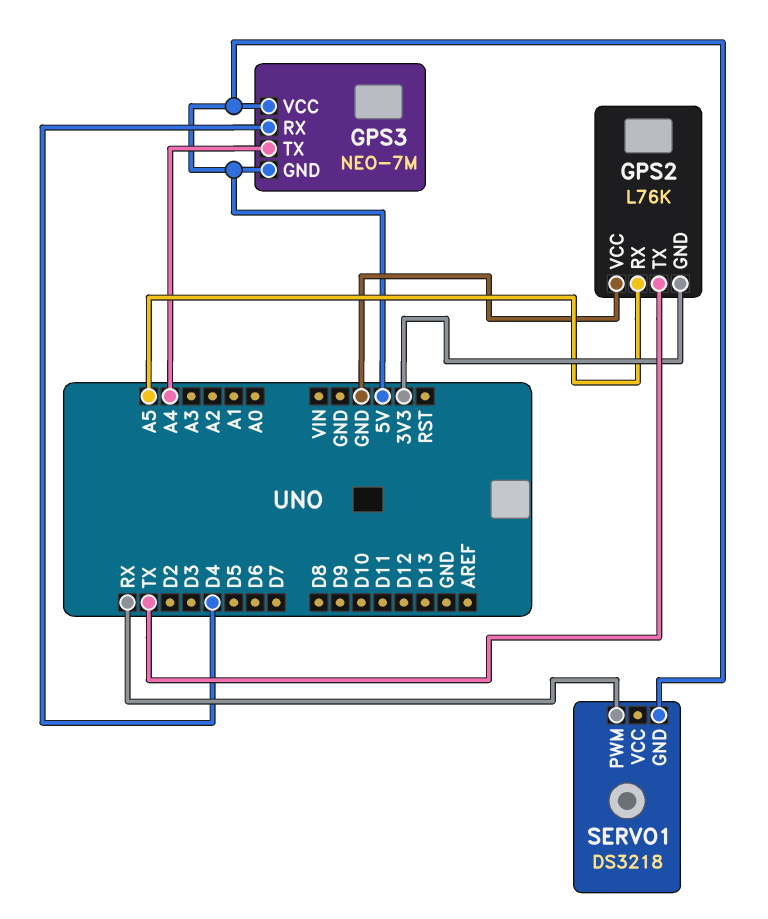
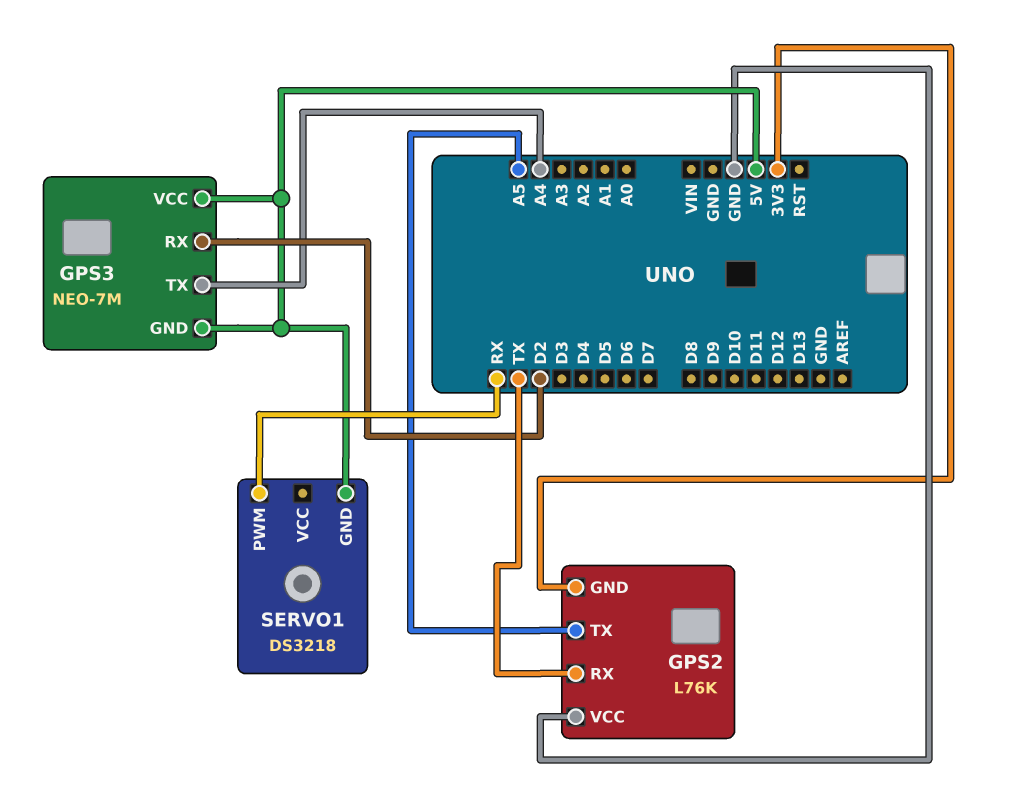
GPS2 pin RX: A5 -> TX
GPS2 pin TX: TX -> A5
GPS3 pin RX: D4 -> D2

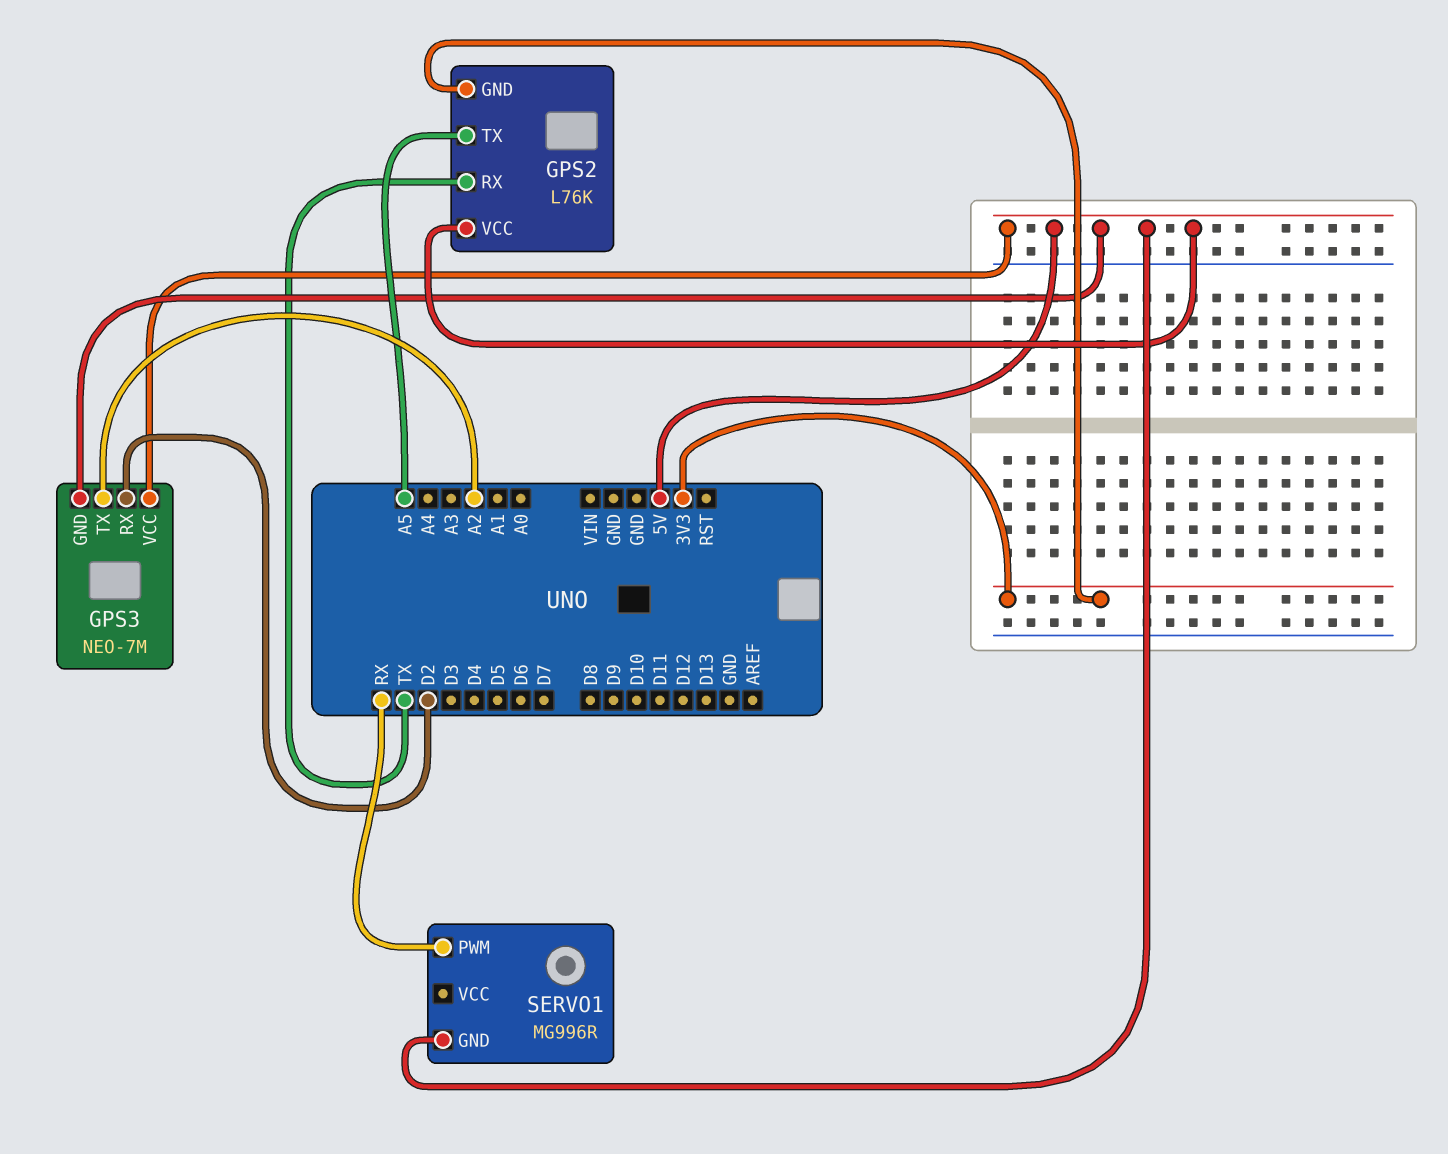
GPS2 pin VCC: GND -> 5V
GPS3 pin TX: A4 -> A2
SERVO1: DS3218 -> MG996R

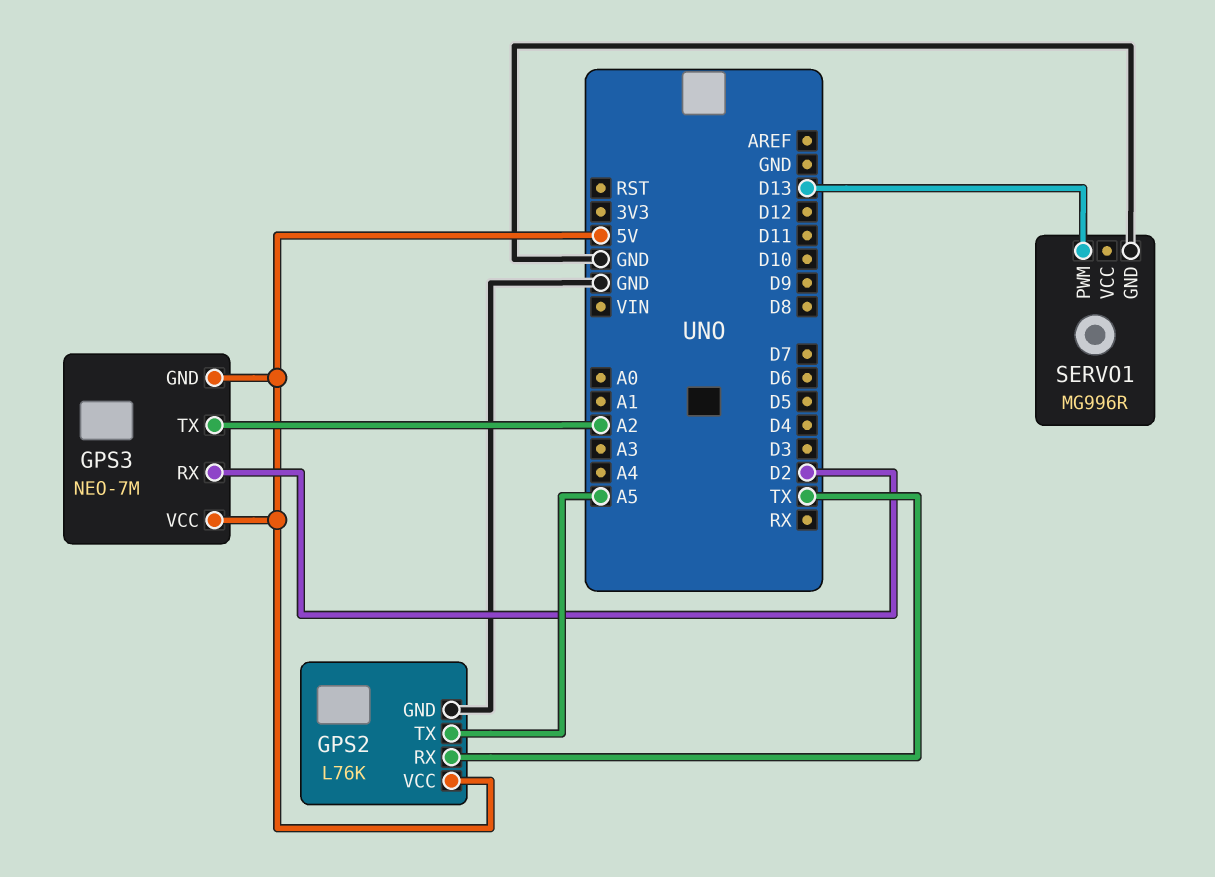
GPS2 pin GND: 3V3 -> GND
SERVO1 pin GND: 5V -> GND
SERVO1 pin PWM: RX -> D13

